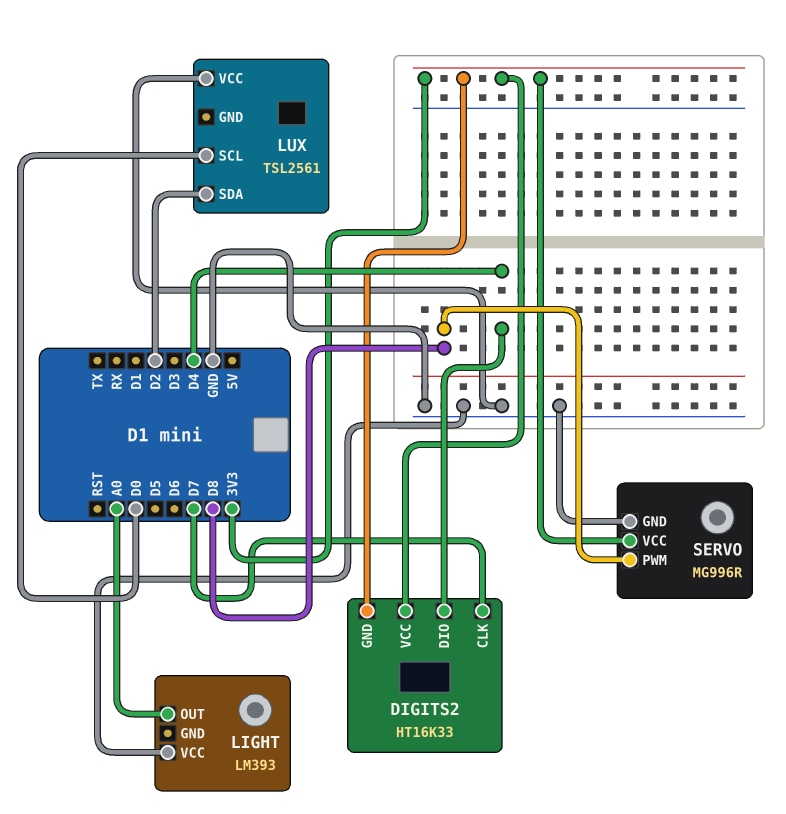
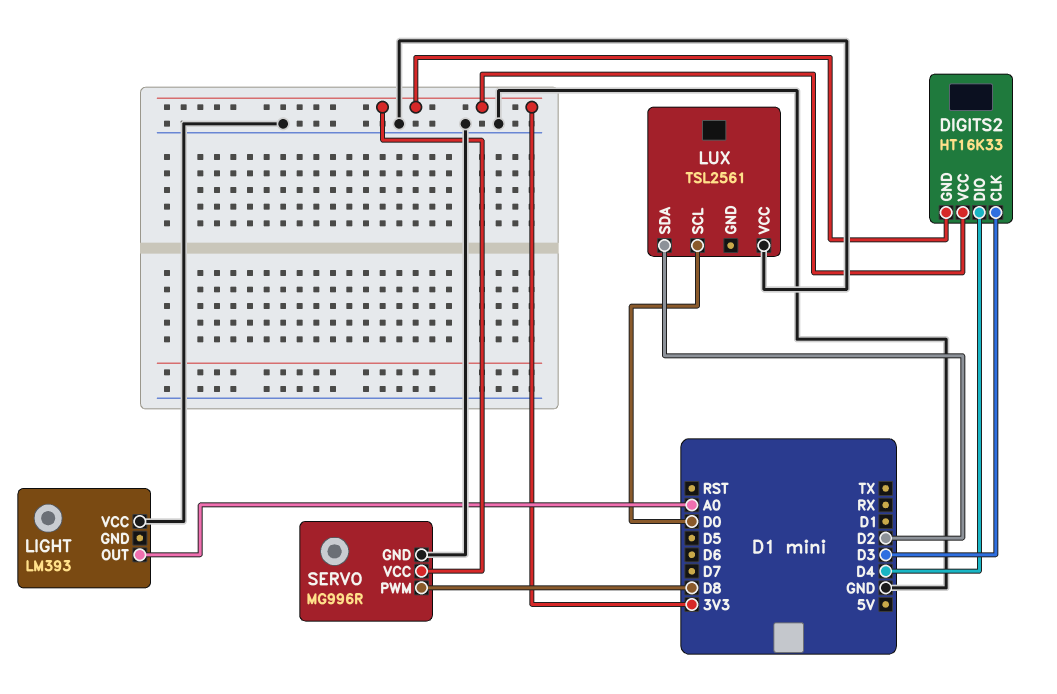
DIGITS2 pin CLK: D7 -> D3

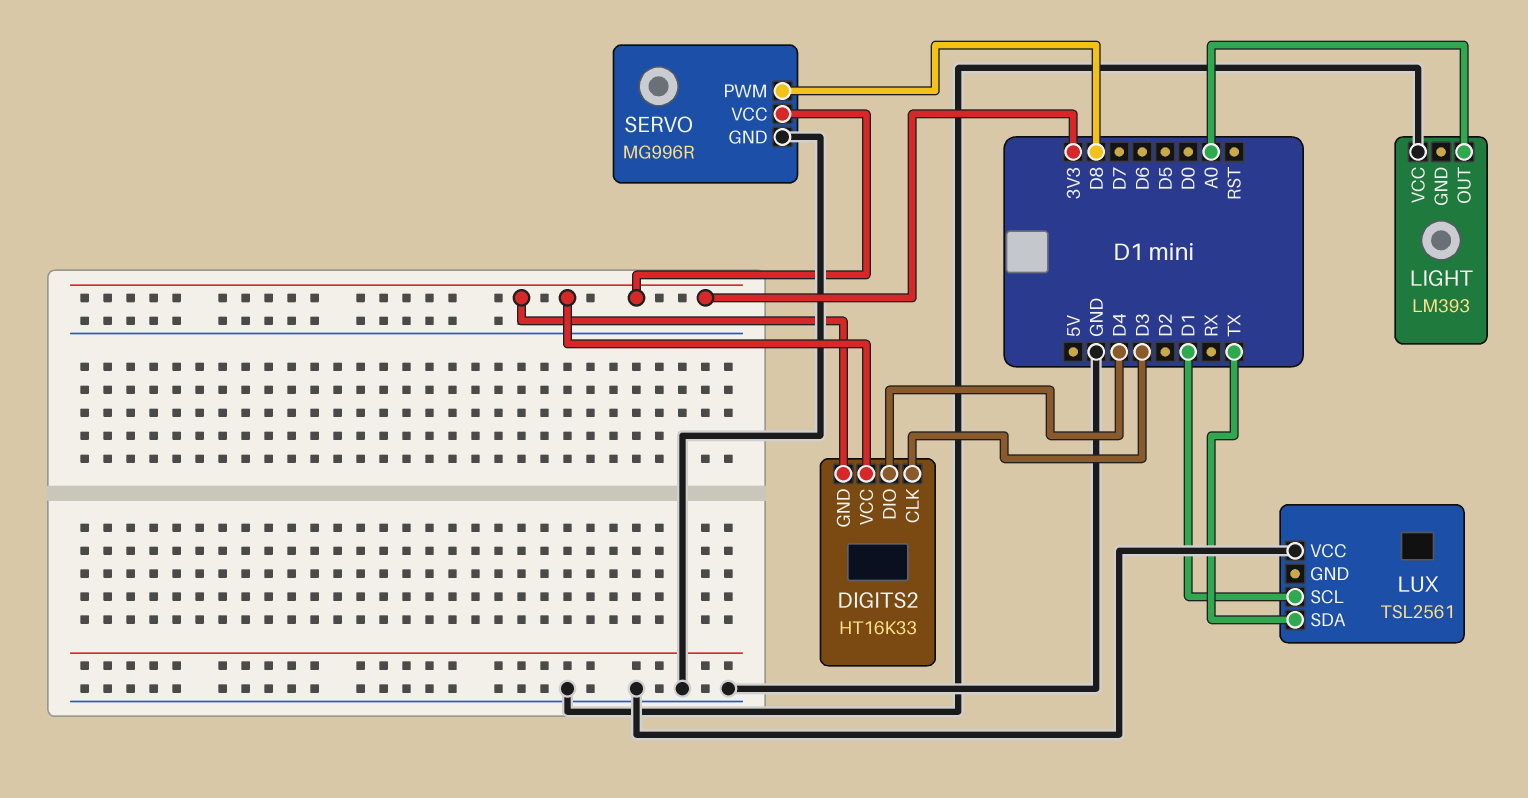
LUX pin SCL: D0 -> D1
LUX pin SDA: D2 -> TX

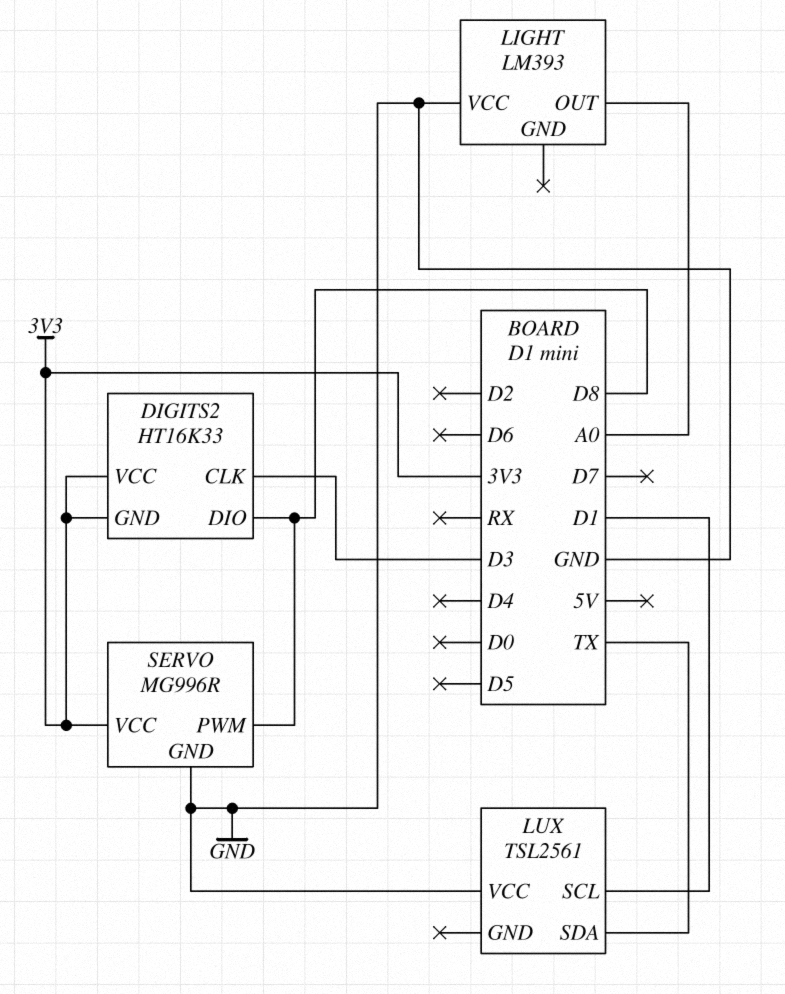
DIGITS2 pin DIO: D4 -> D8

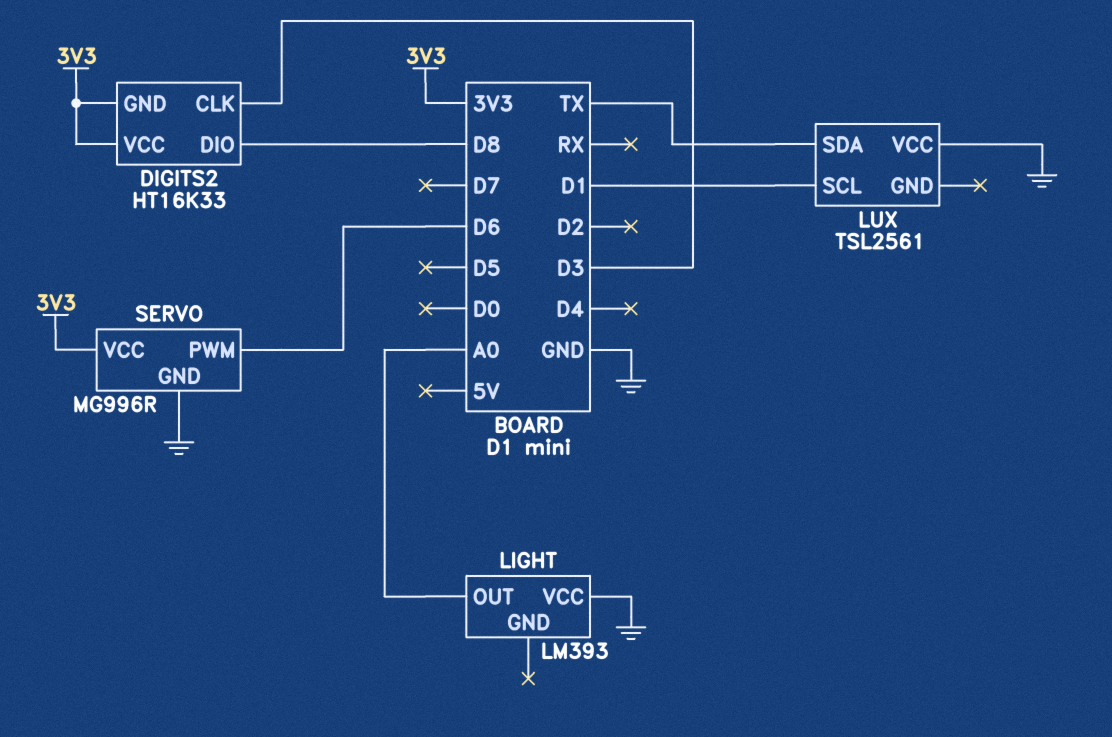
SERVO pin PWM: D8 -> D6

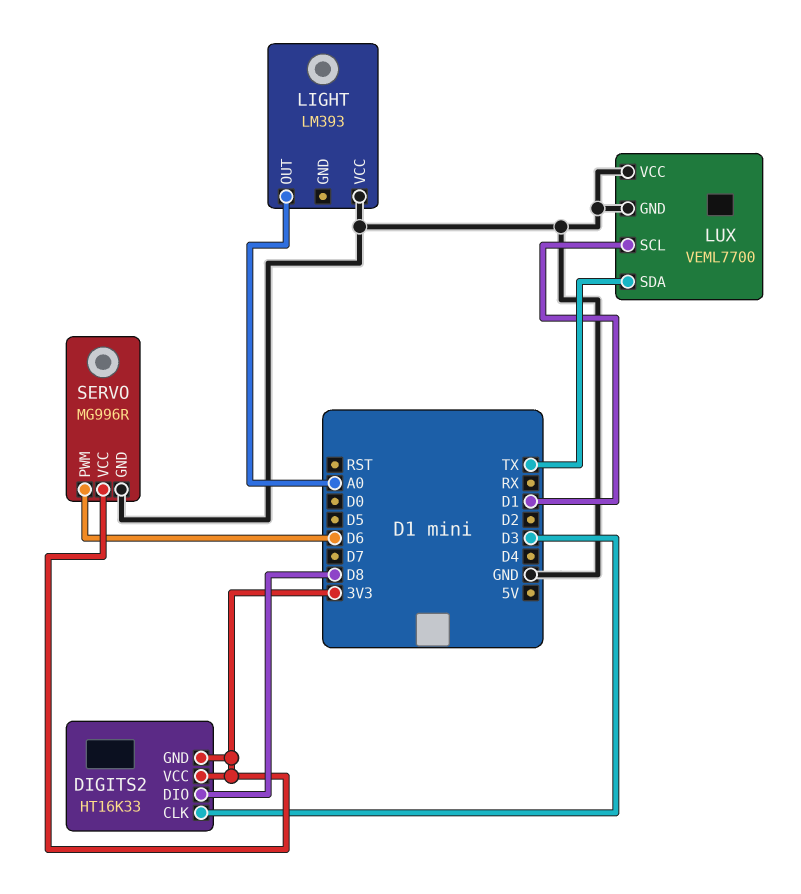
LUX: TSL2561 -> VEML7700
LUX pin GND: none -> GND

